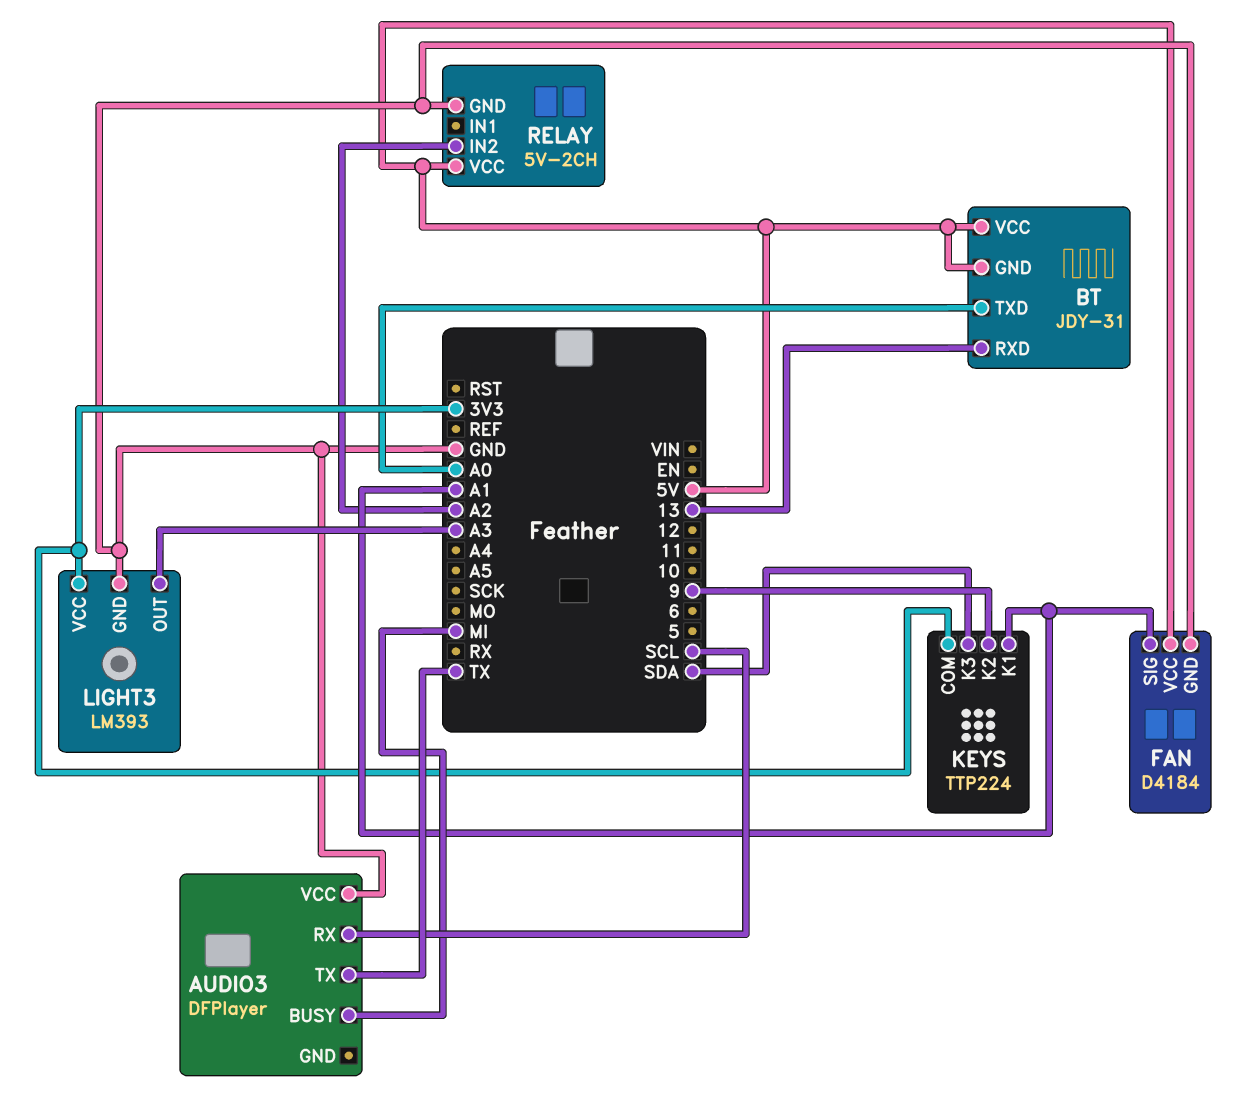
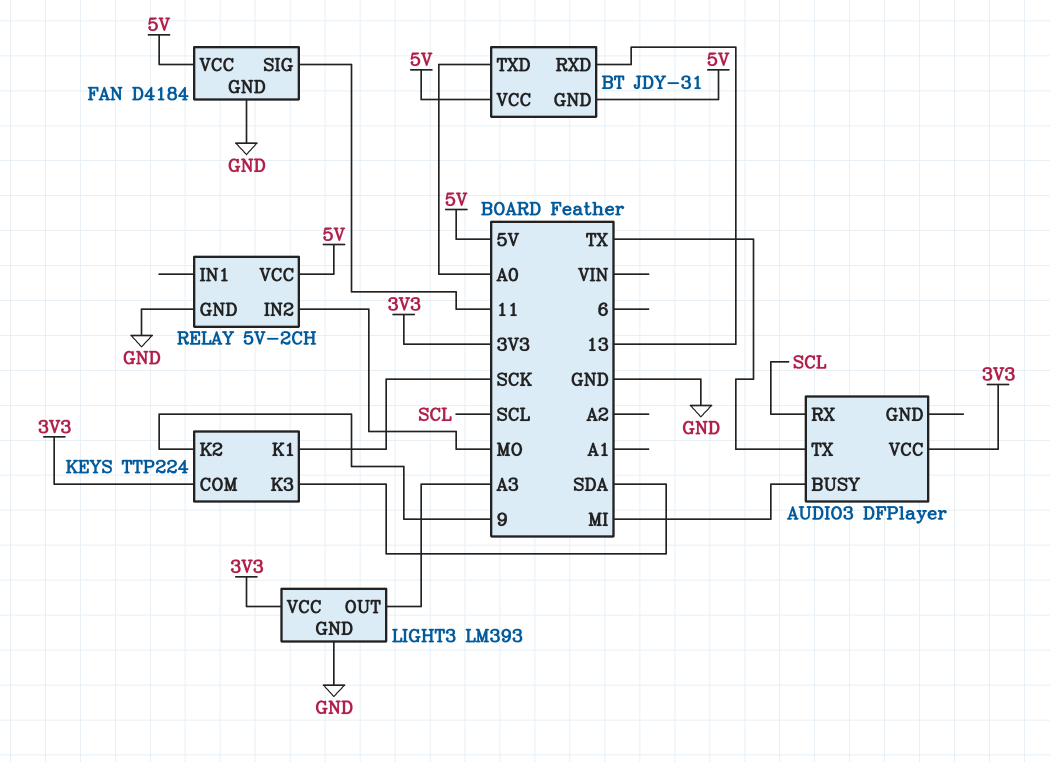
AUDIO3 pin VCC: GND -> 3V3
FAN pin SIG: A1 -> 11
KEYS pin K1: A1 -> SCK
RELAY pin IN2: A2 -> MO

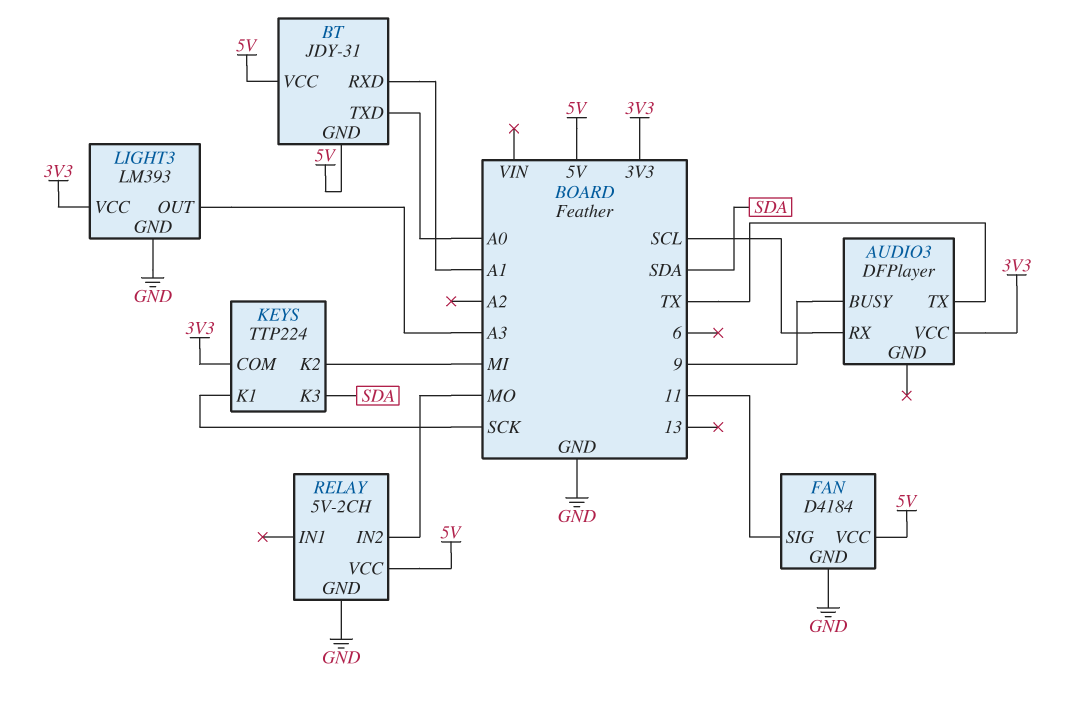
AUDIO3 pin BUSY: MI -> 9
BT pin RXD: 13 -> A1
KEYS pin K2: 9 -> MI

